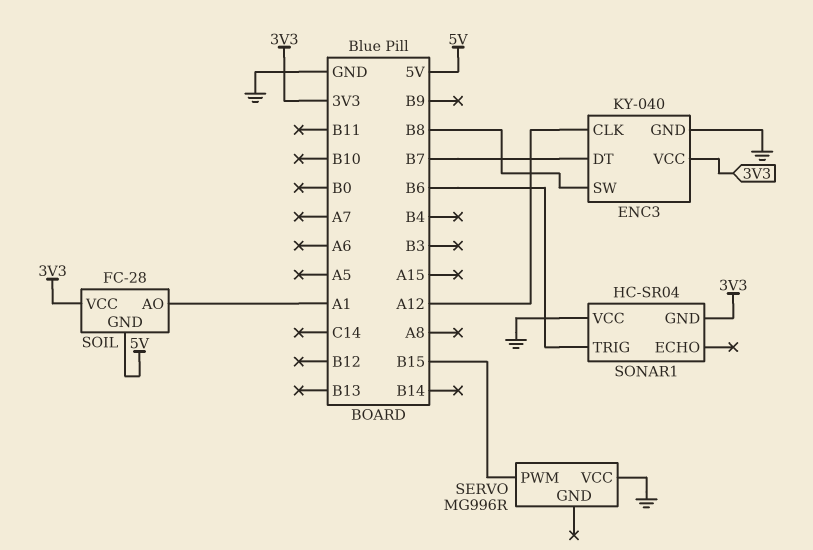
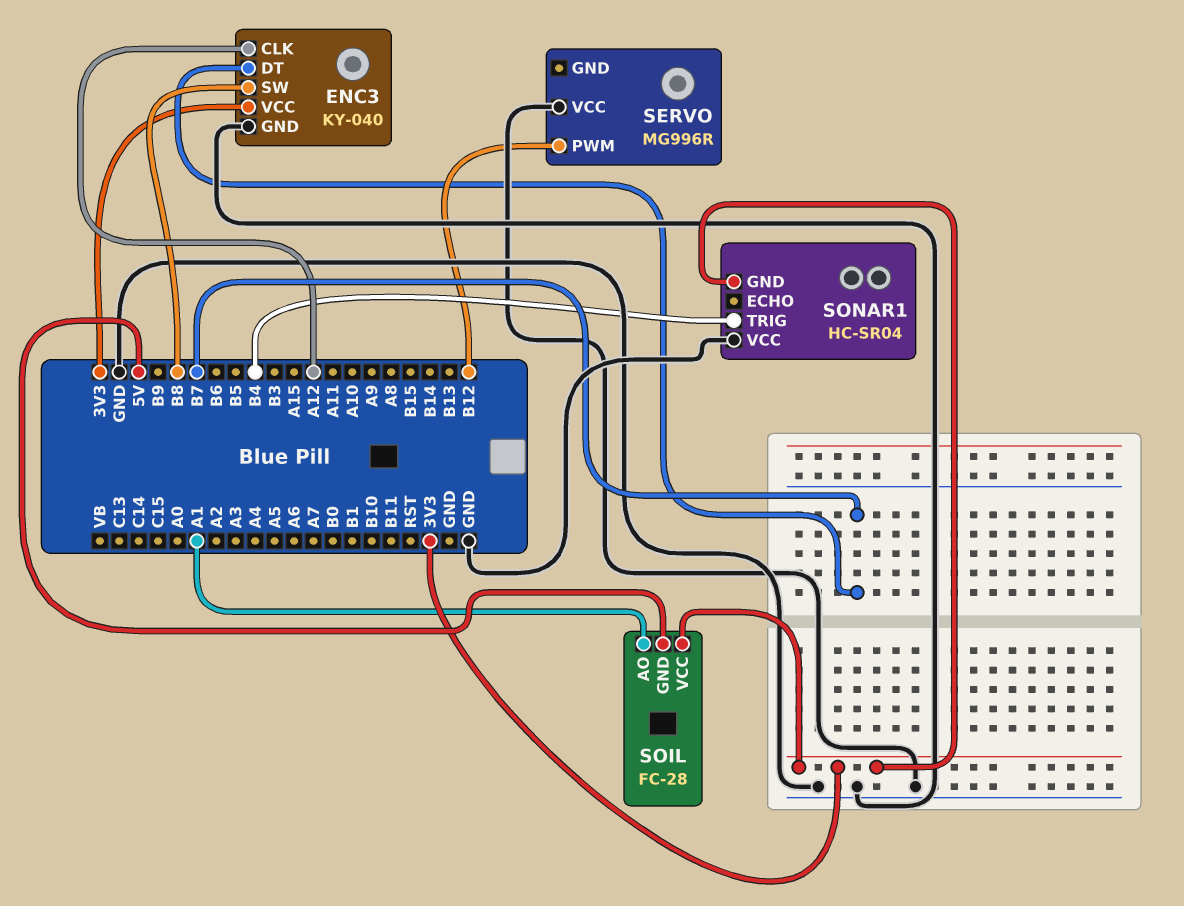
SERVO pin PWM: B15 -> B12
SONAR1 pin TRIG: B6 -> B4

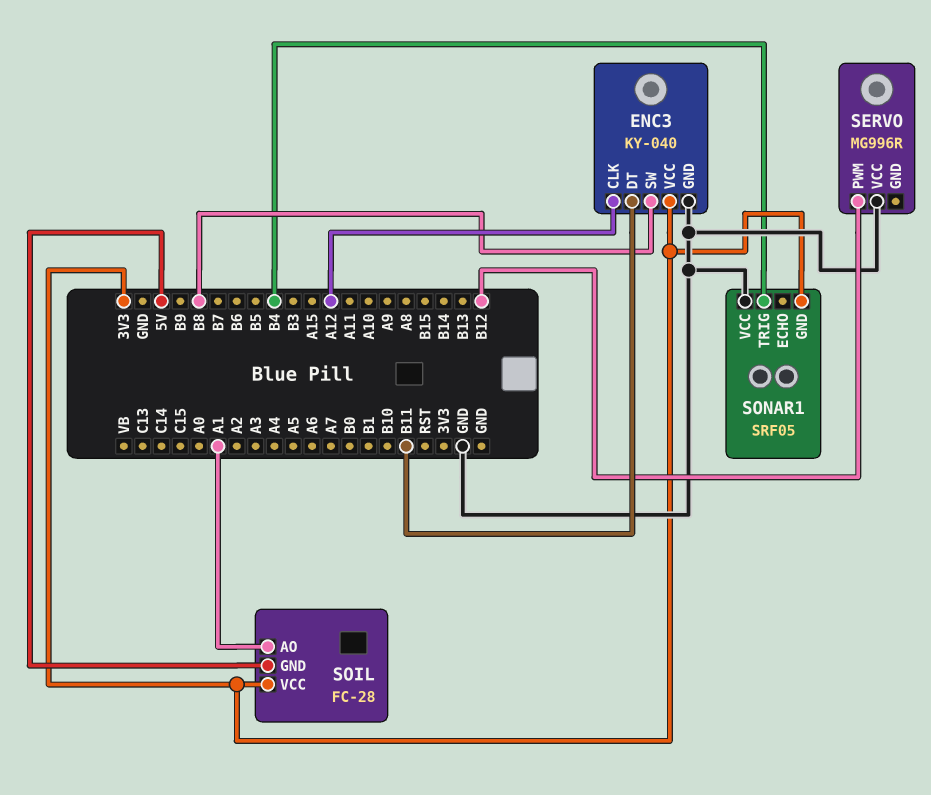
ENC3 pin DT: B7 -> B11
SONAR1: HC-SR04 -> SRF05

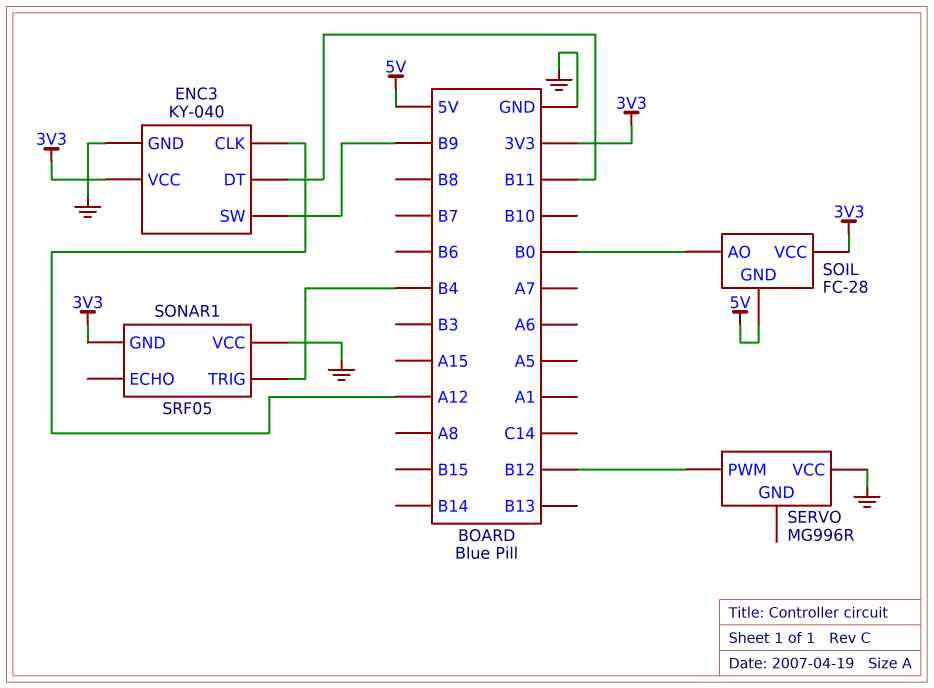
ENC3 pin SW: B8 -> B9
SOIL pin AO: A1 -> B0

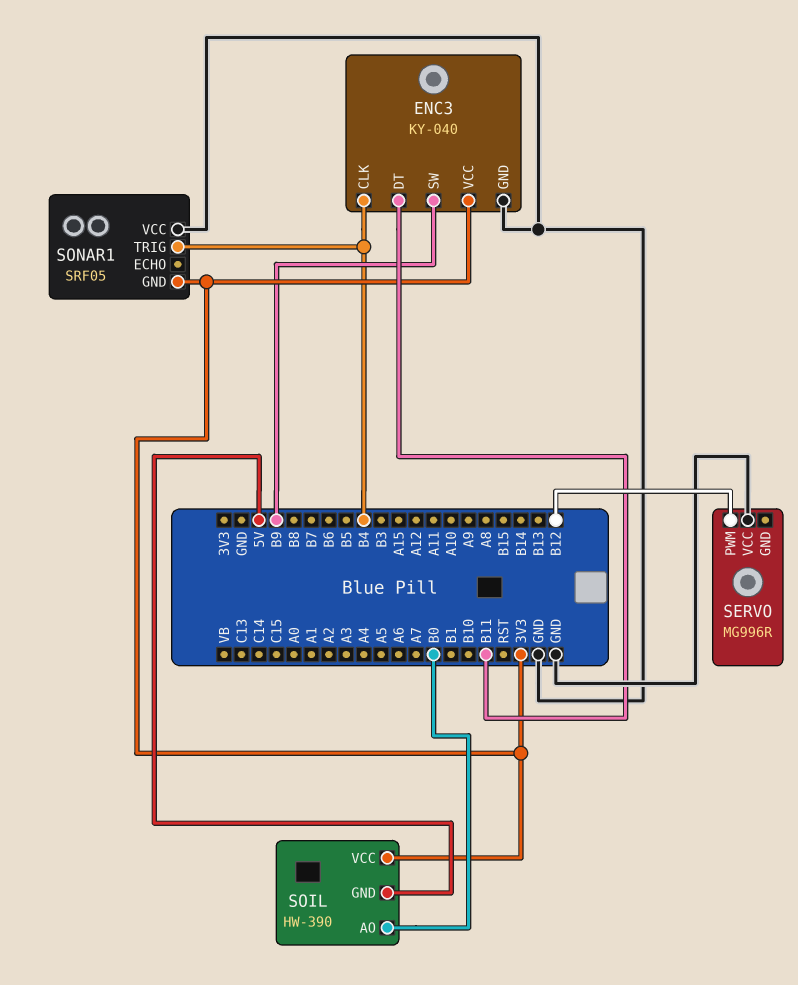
ENC3 pin CLK: A12 -> B4
SOIL: FC-28 -> HW-390

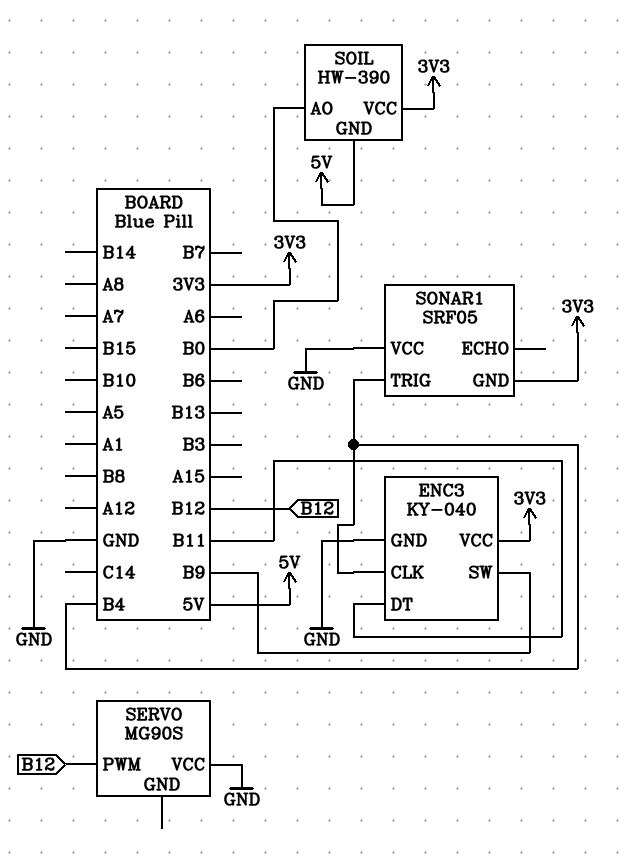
SERVO: MG996R -> MG90S

